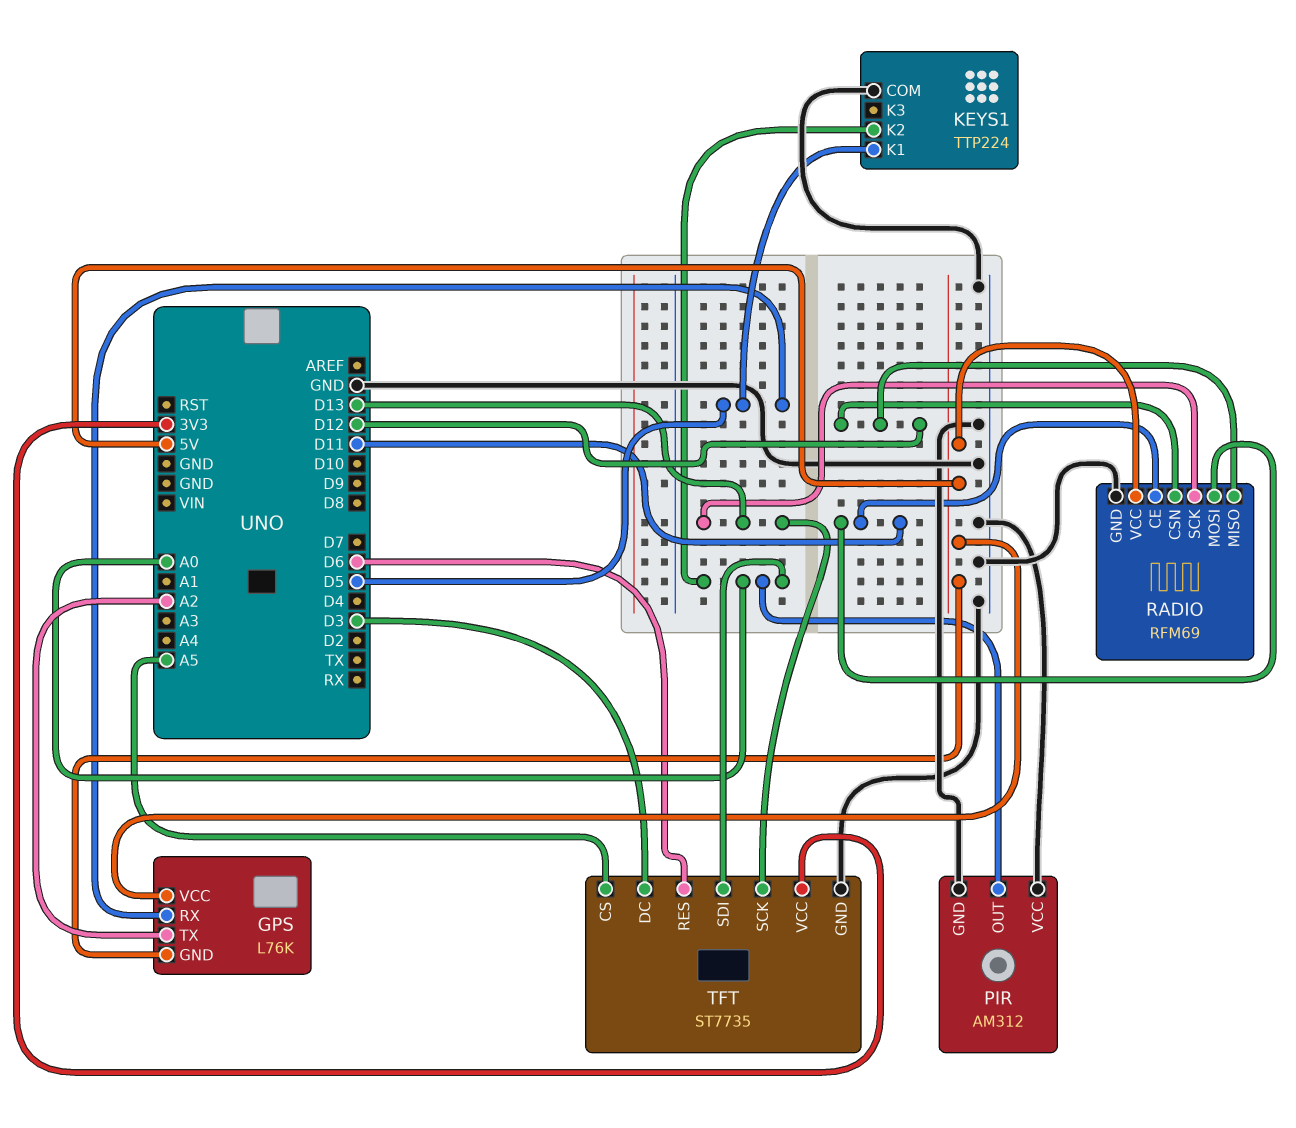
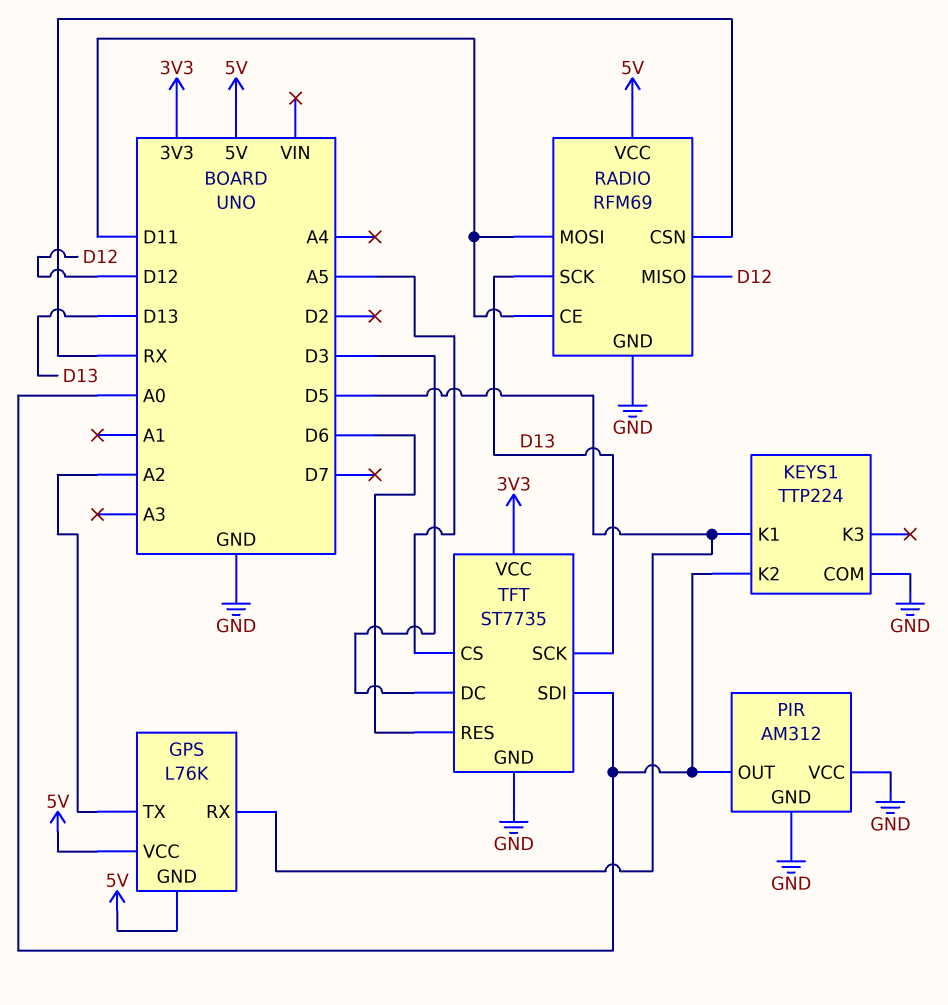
RADIO pin CSN: D12 -> RX

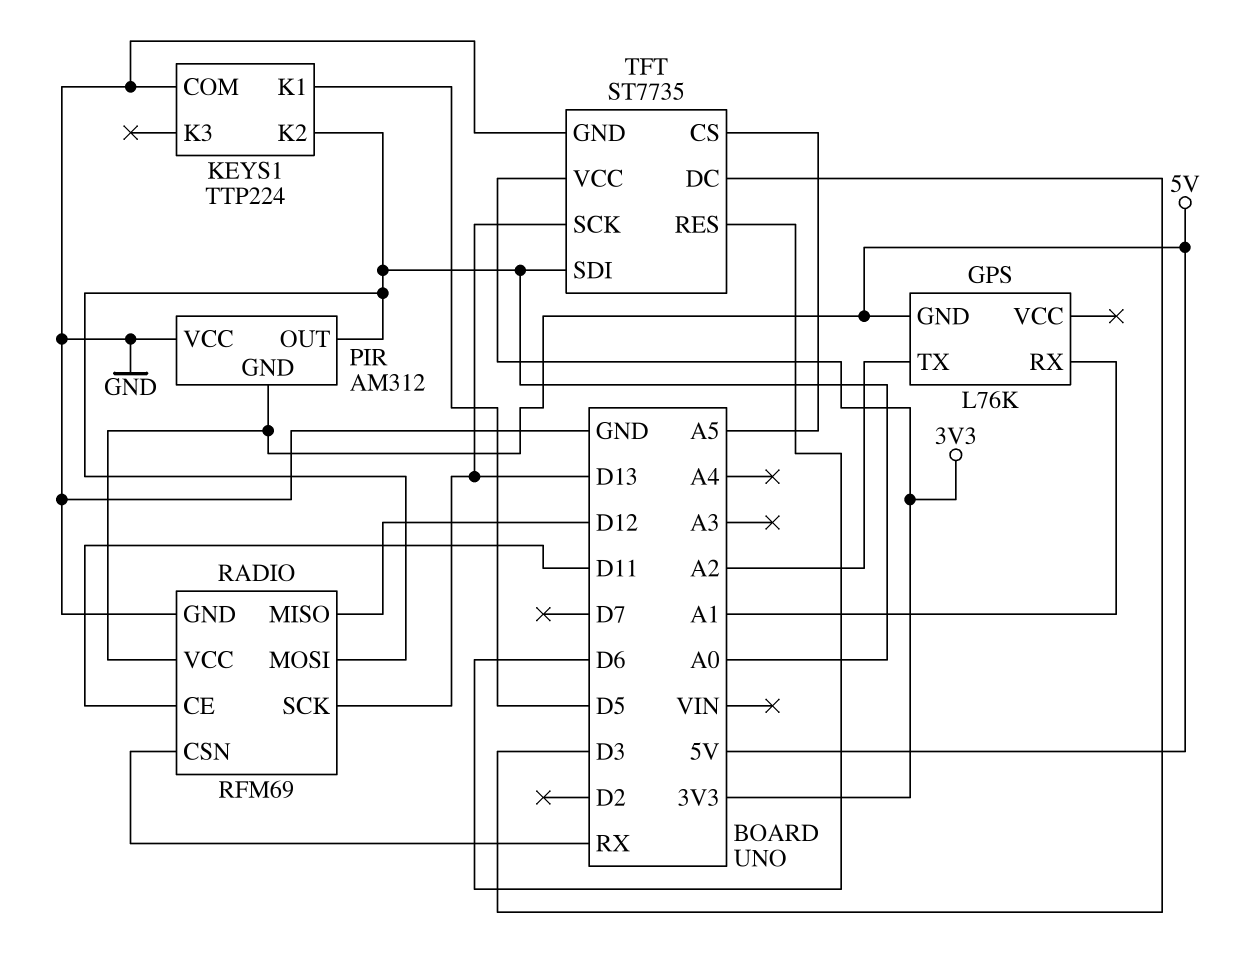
GPS pin RX: D5 -> A1
GPS pin VCC: 5V -> none
PIR pin GND: GND -> 5V
RADIO pin MOSI: D11 -> A0

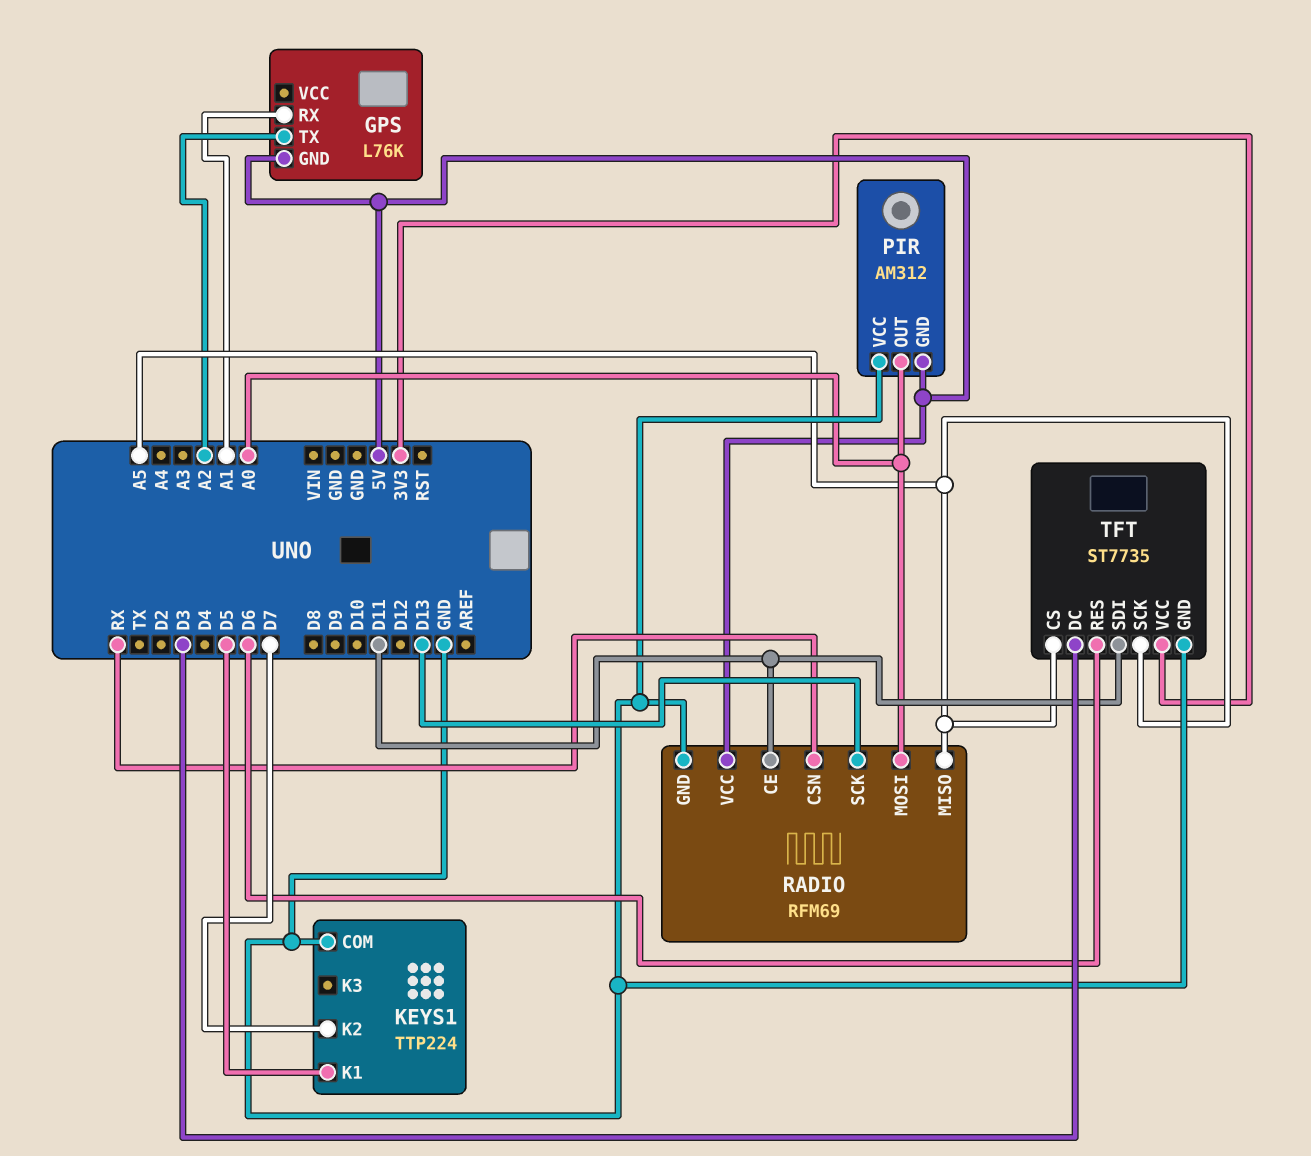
KEYS1 pin K2: A0 -> D7
RADIO pin MISO: D12 -> A5
TFT pin SCK: D13 -> A5
TFT pin SDI: A0 -> D11

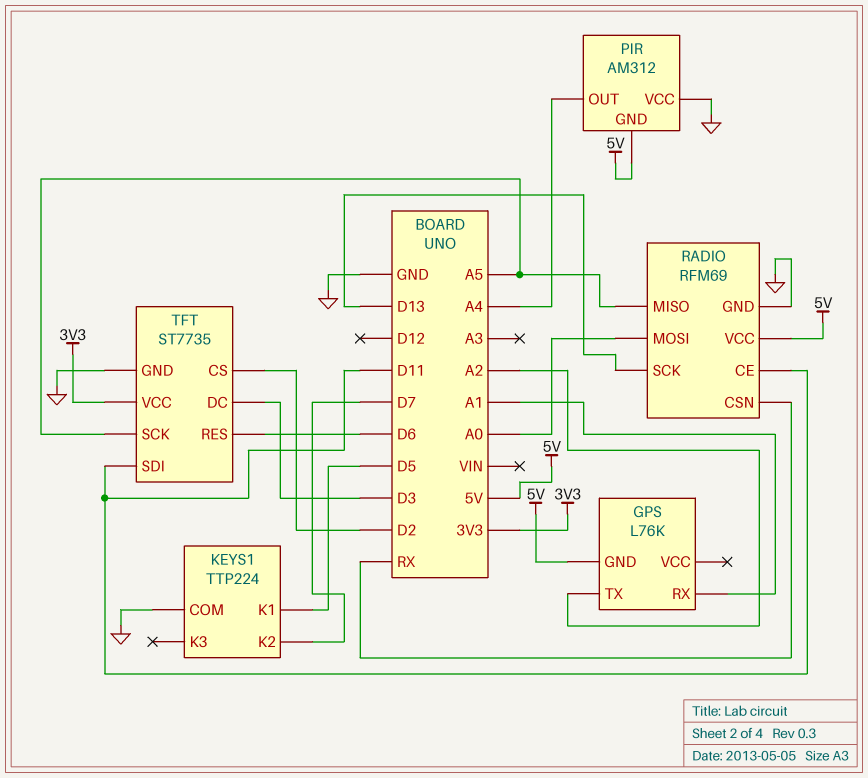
PIR pin OUT: A0 -> A4
TFT pin CS: A5 -> D2

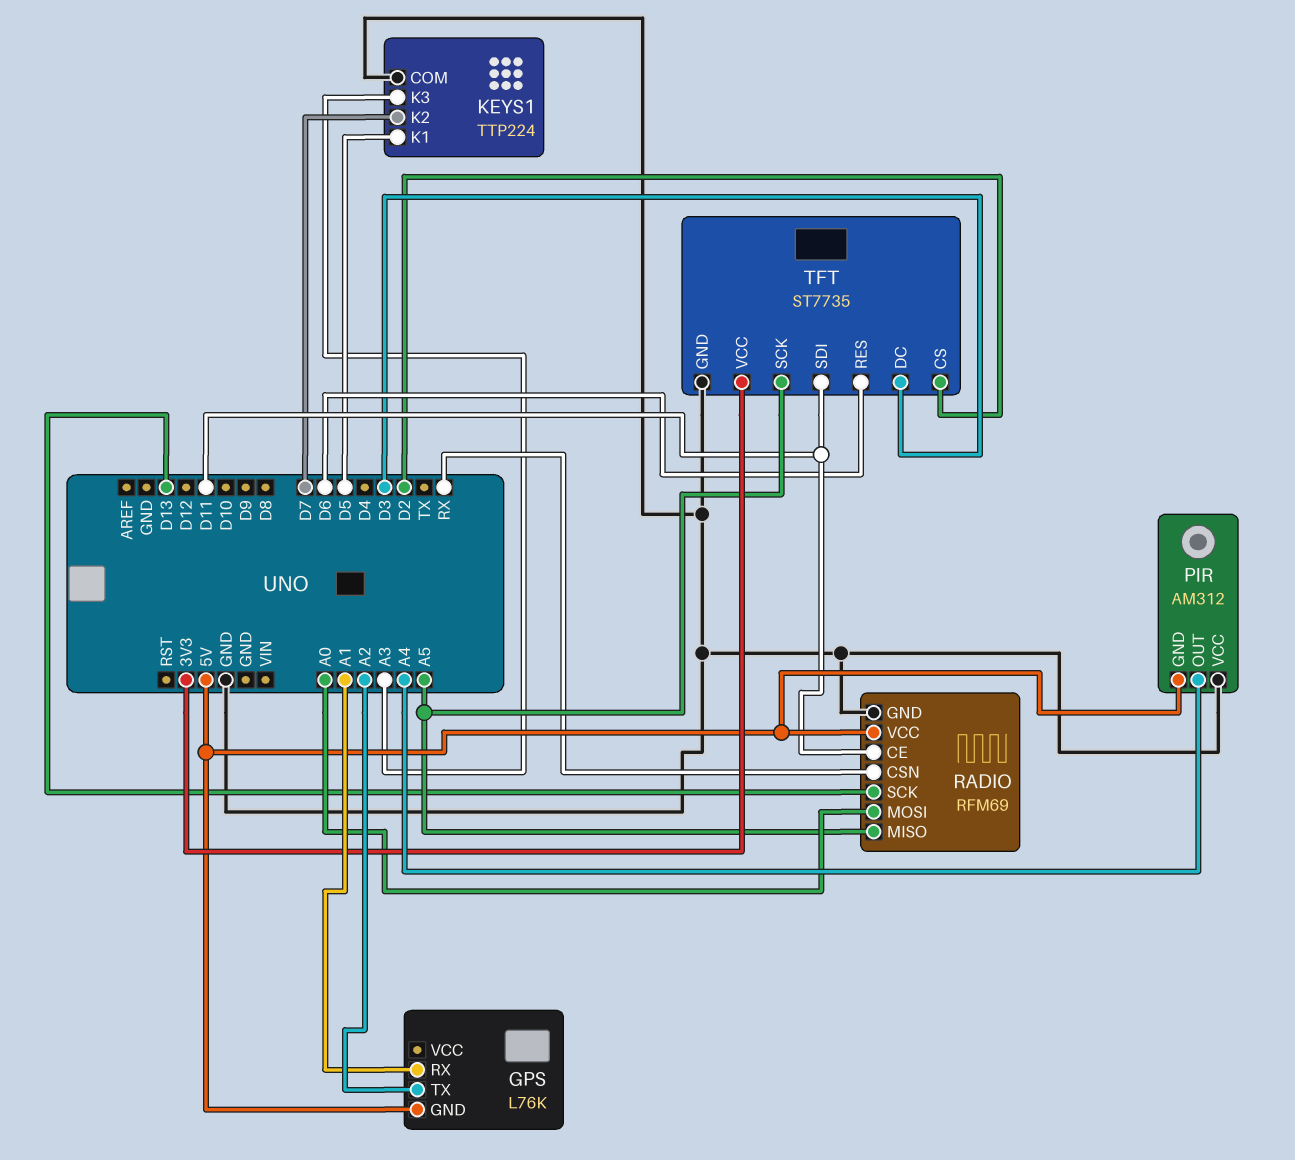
KEYS1 pin K3: none -> A3

